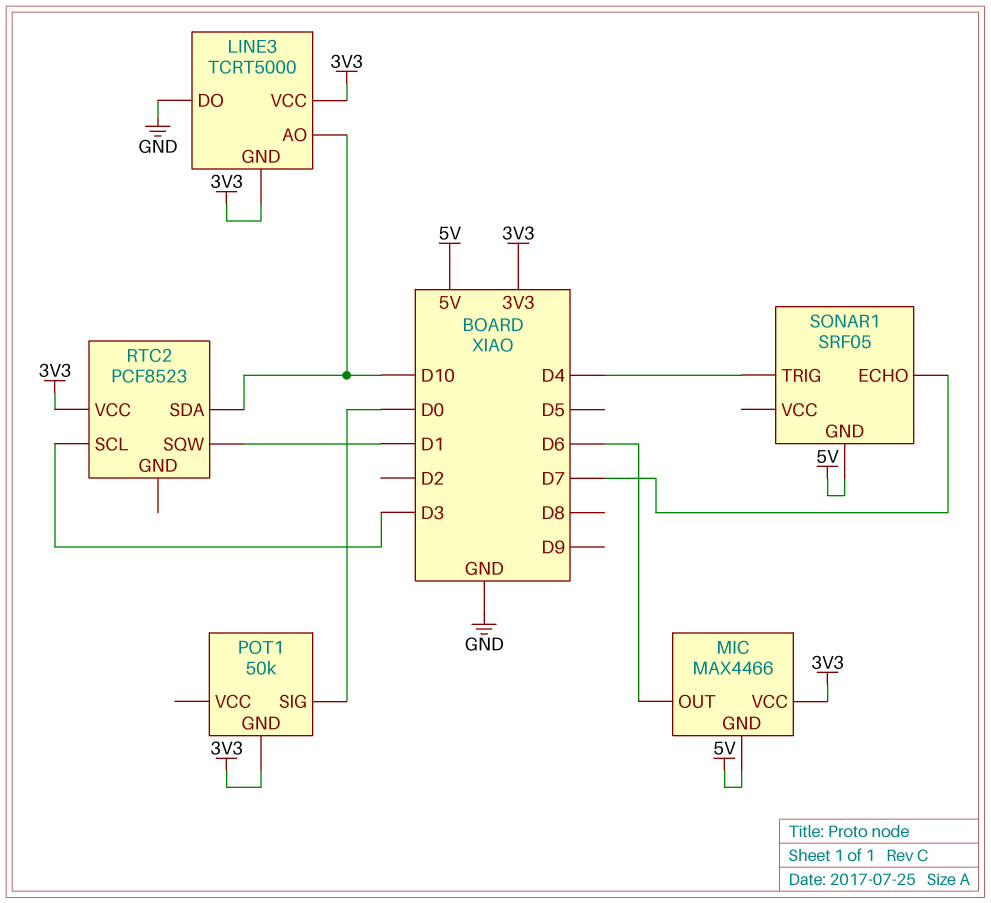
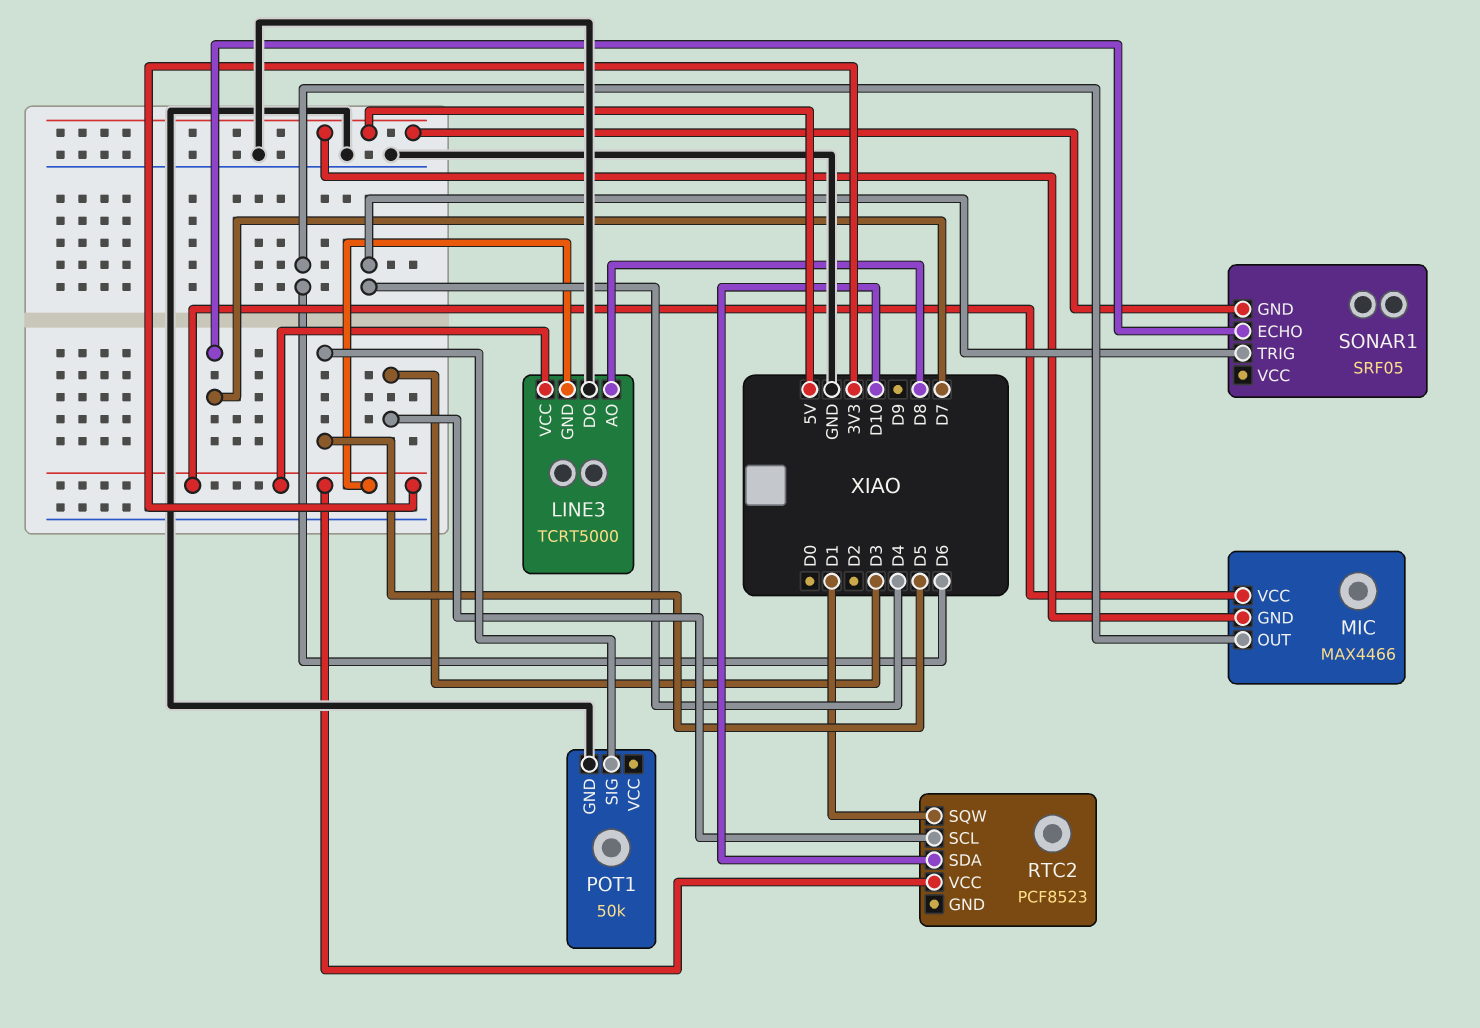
LINE3 pin AO: D10 -> D8
POT1 pin GND: 3V3 -> GND
POT1 pin SIG: D0 -> D5

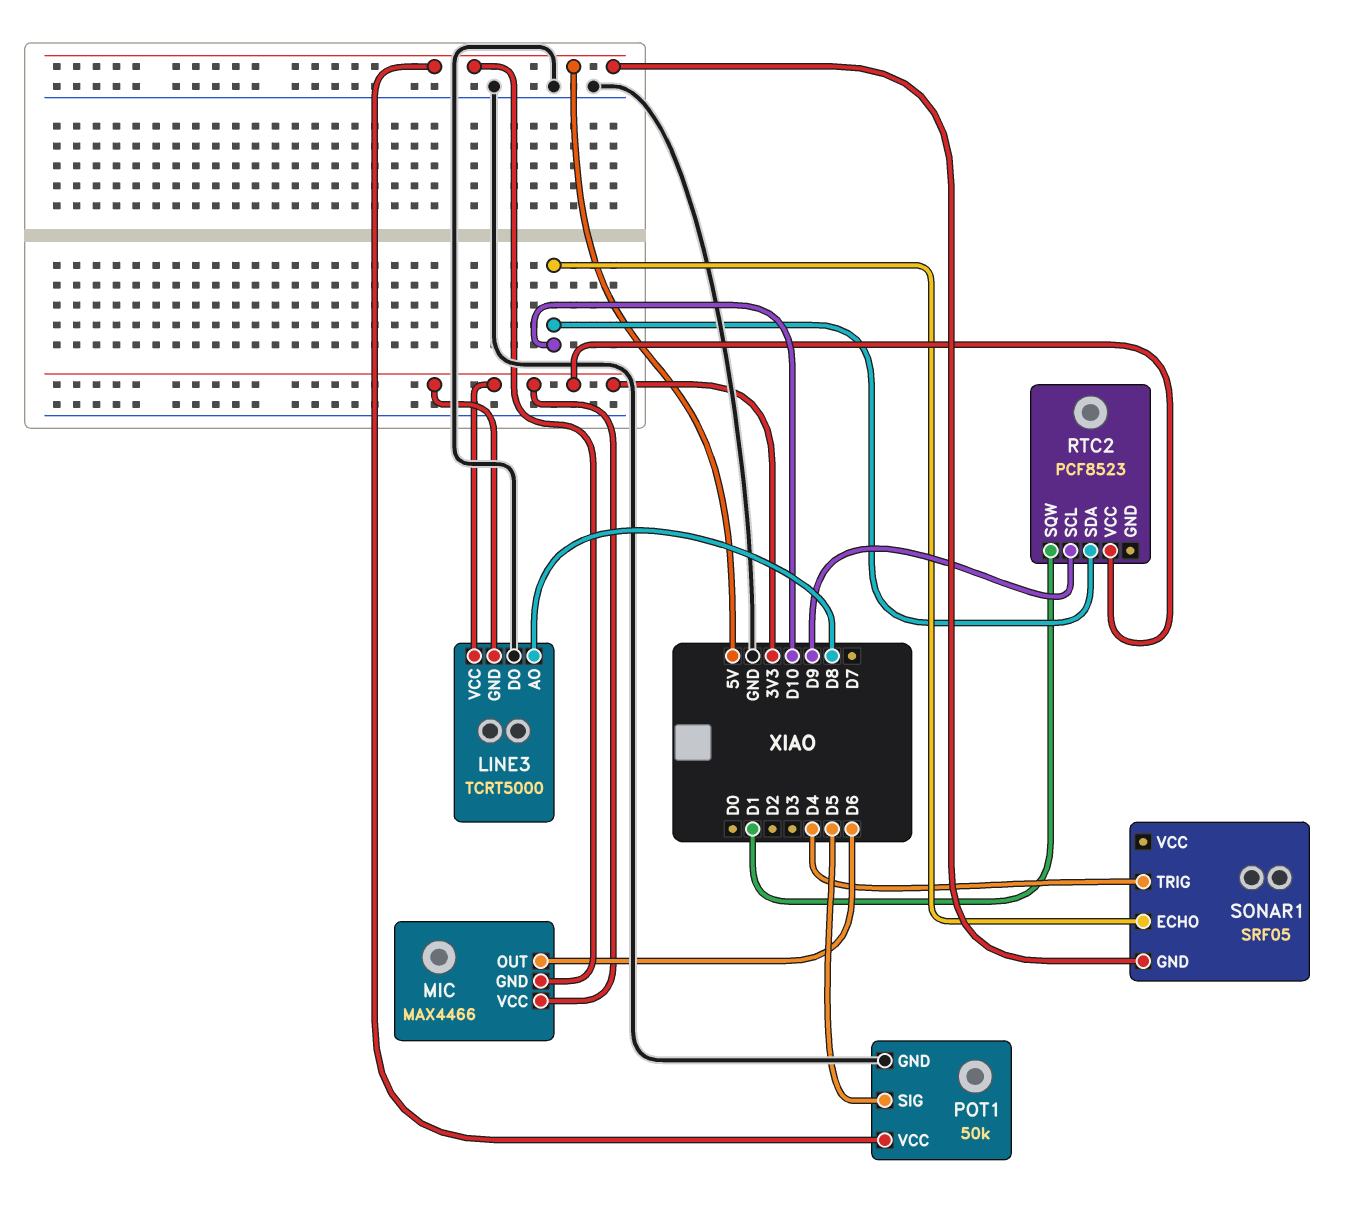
POT1 pin VCC: none -> 5V
RTC2 pin SCL: D3 -> D9
SONAR1 pin ECHO: D7 -> D10

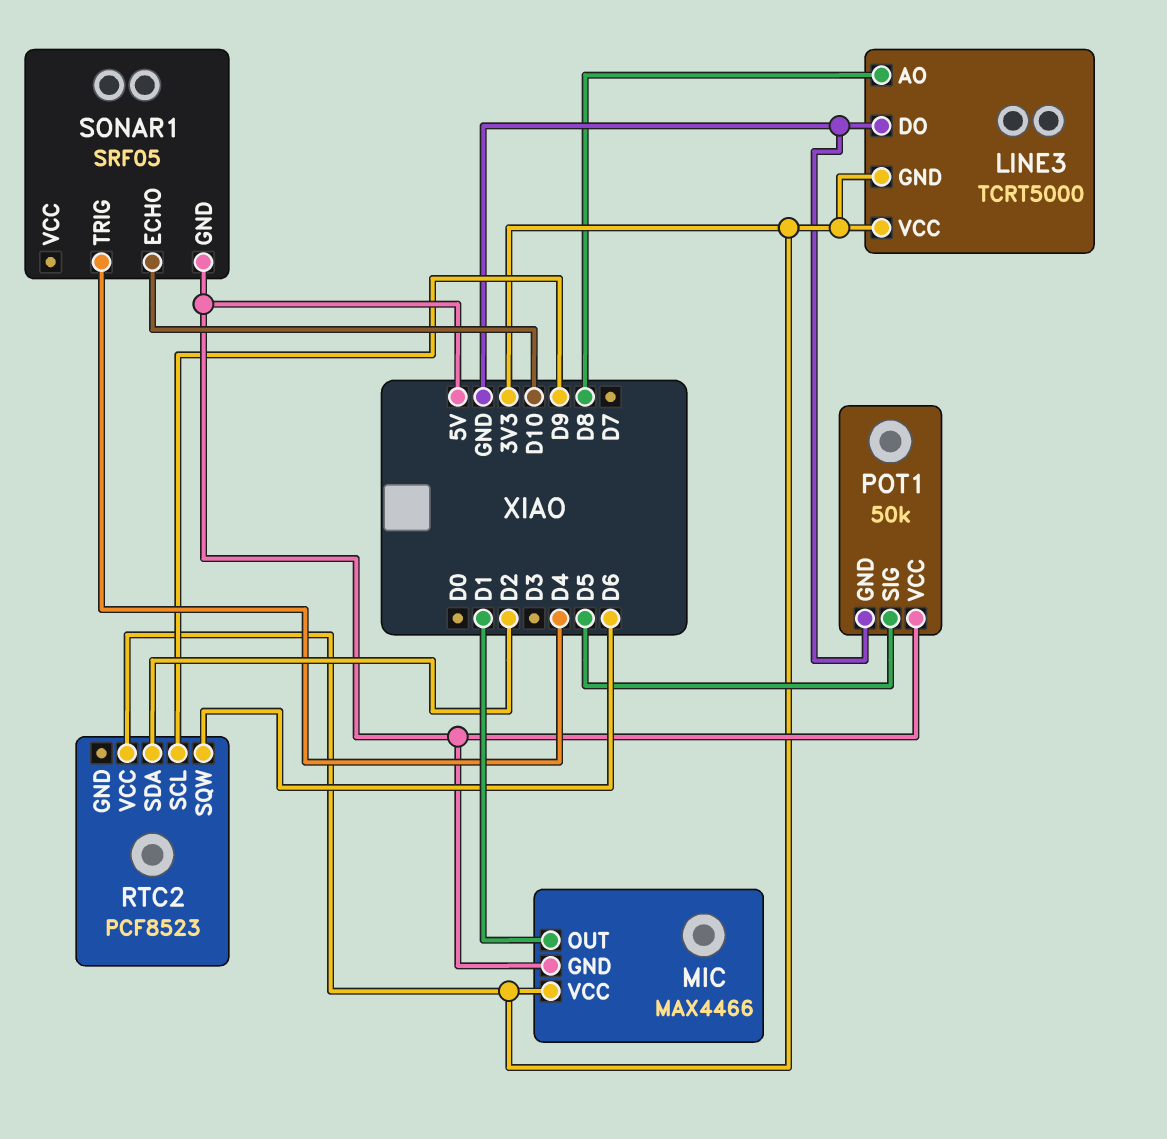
MIC pin OUT: D6 -> D1
RTC2 pin SDA: D10 -> D2
RTC2 pin SQW: D1 -> D6

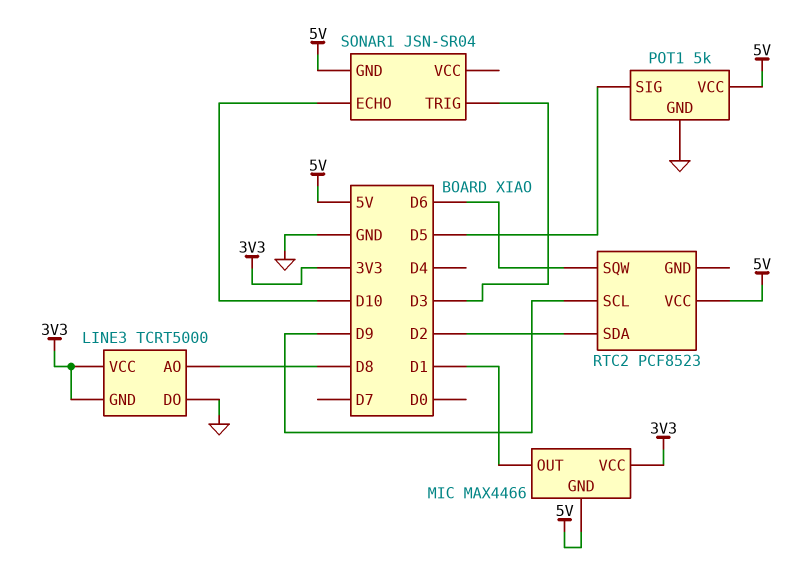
POT1: 50k -> 5k
RTC2 pin VCC: 3V3 -> 5V
SONAR1: SRF05 -> JSN-SR04
SONAR1 pin TRIG: D4 -> D3

